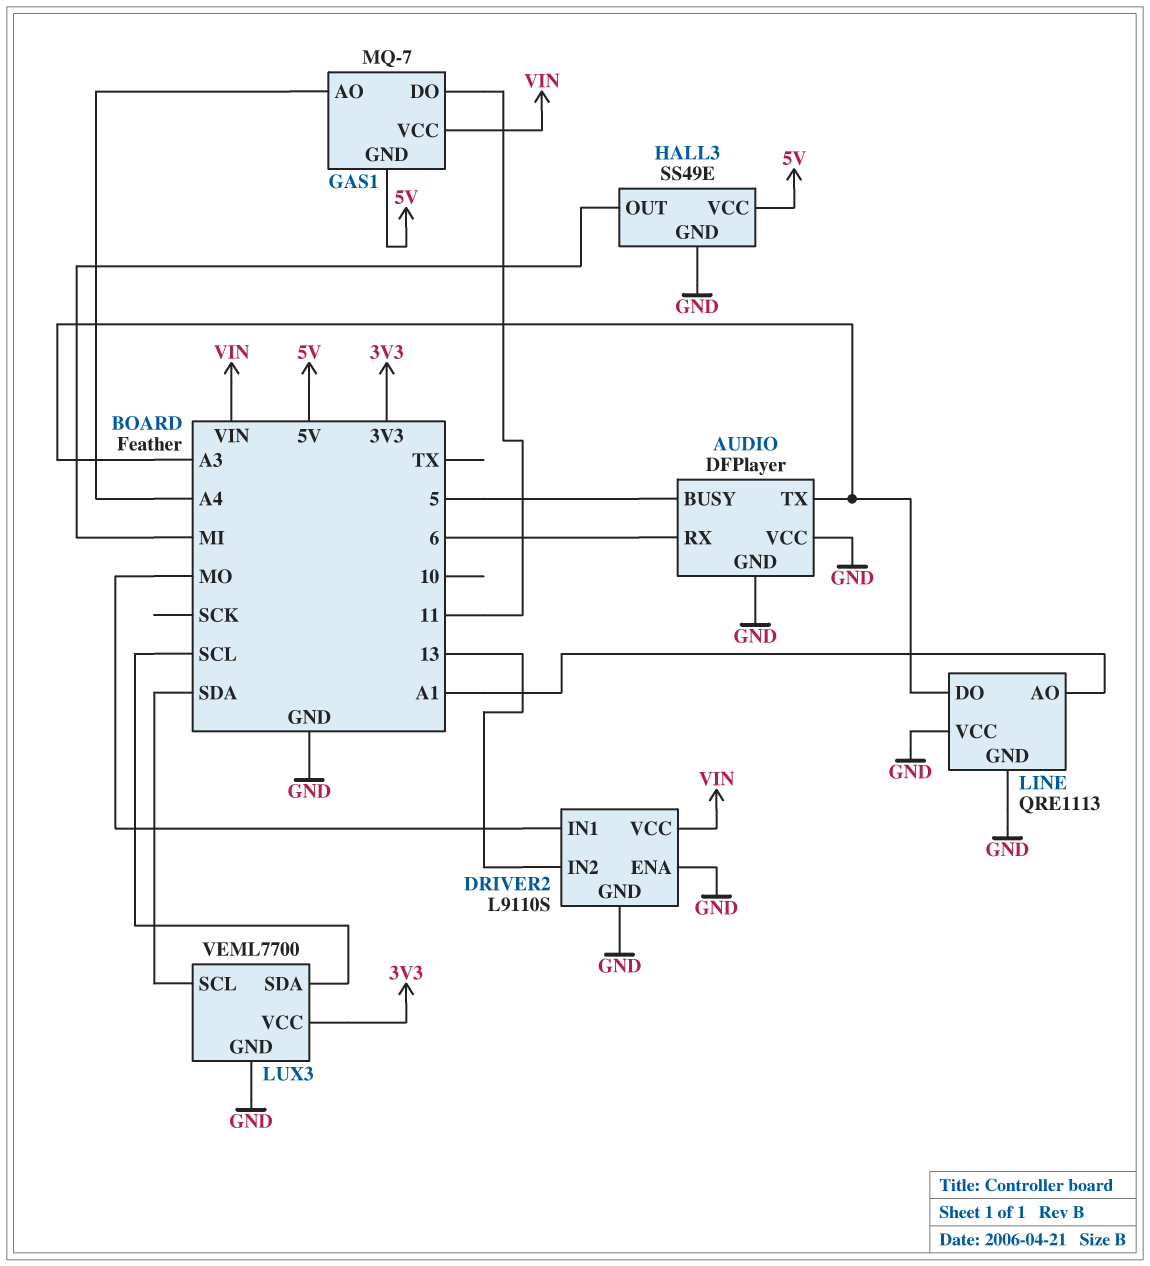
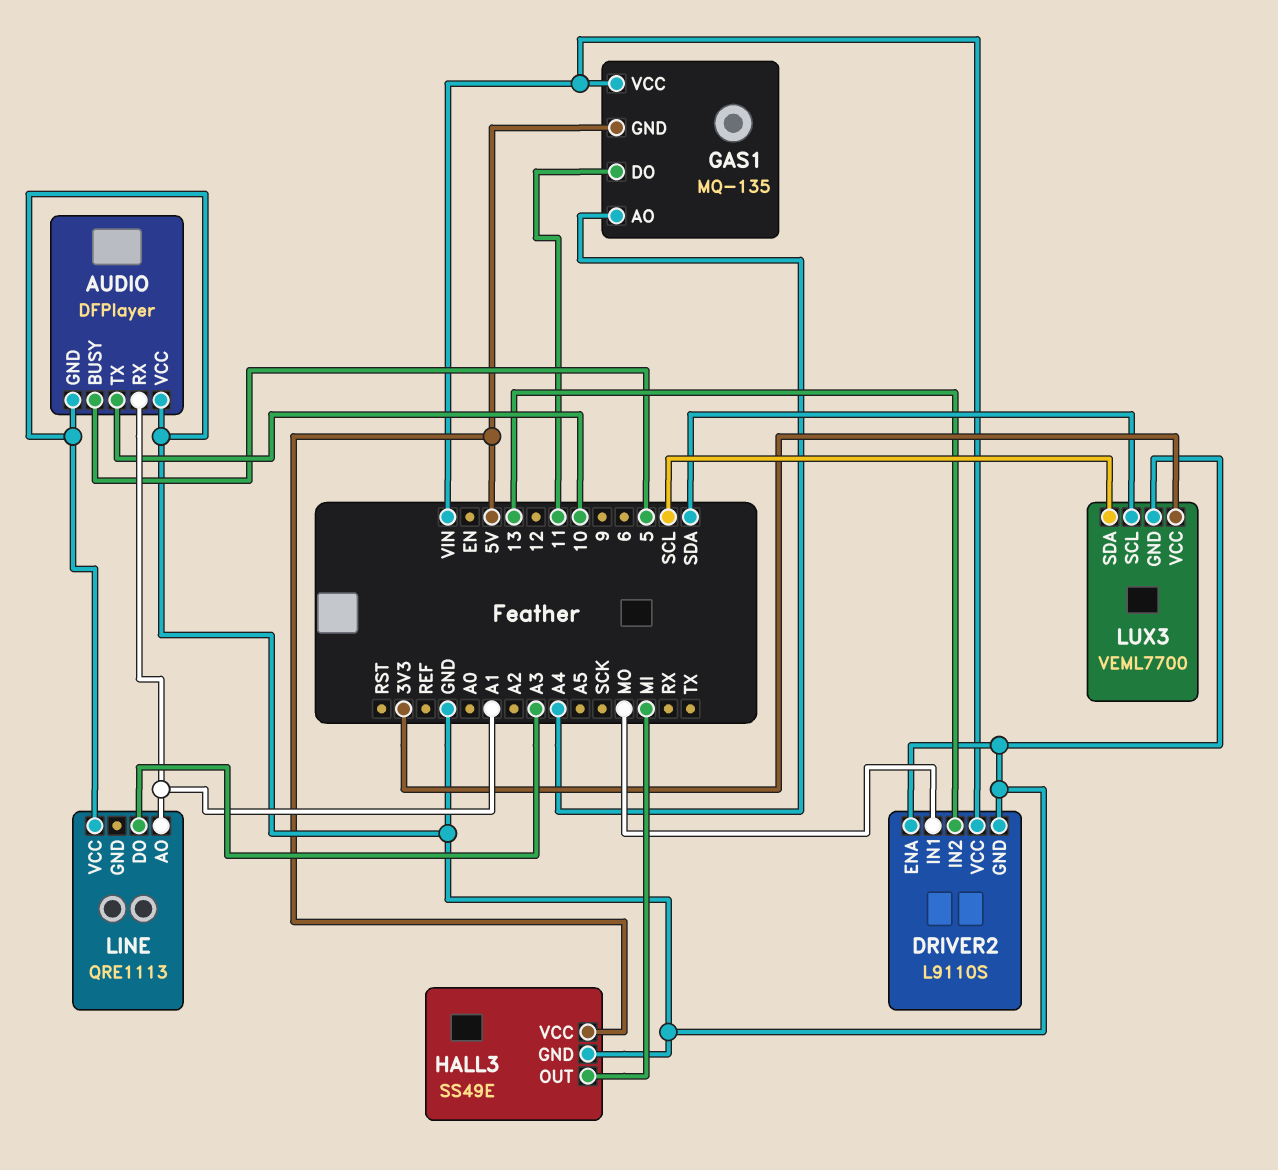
AUDIO pin RX: 6 -> A1
AUDIO pin TX: A3 -> 10
GAS1: MQ-7 -> MQ-135
LINE pin GND: GND -> none

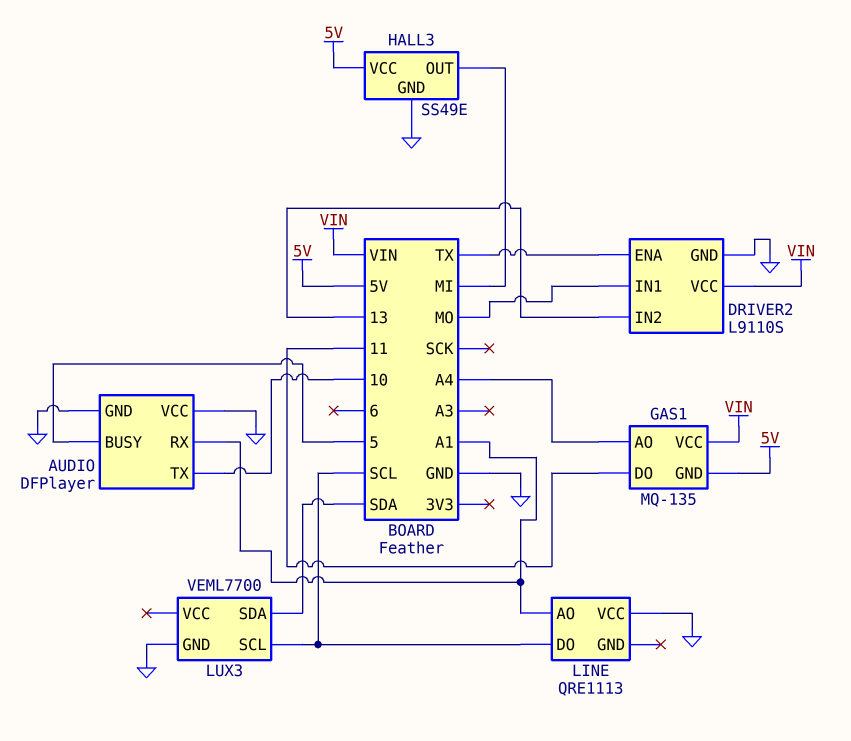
DRIVER2 pin ENA: GND -> TX
LINE pin DO: A3 -> SCL
LUX3 pin SCL: SDA -> SCL
LUX3 pin SDA: SCL -> SDA
LUX3 pin VCC: 3V3 -> none

